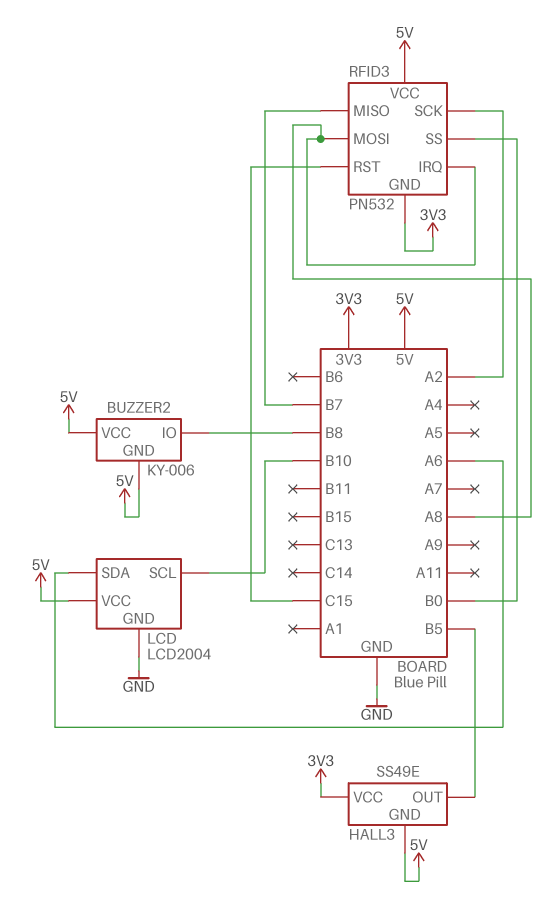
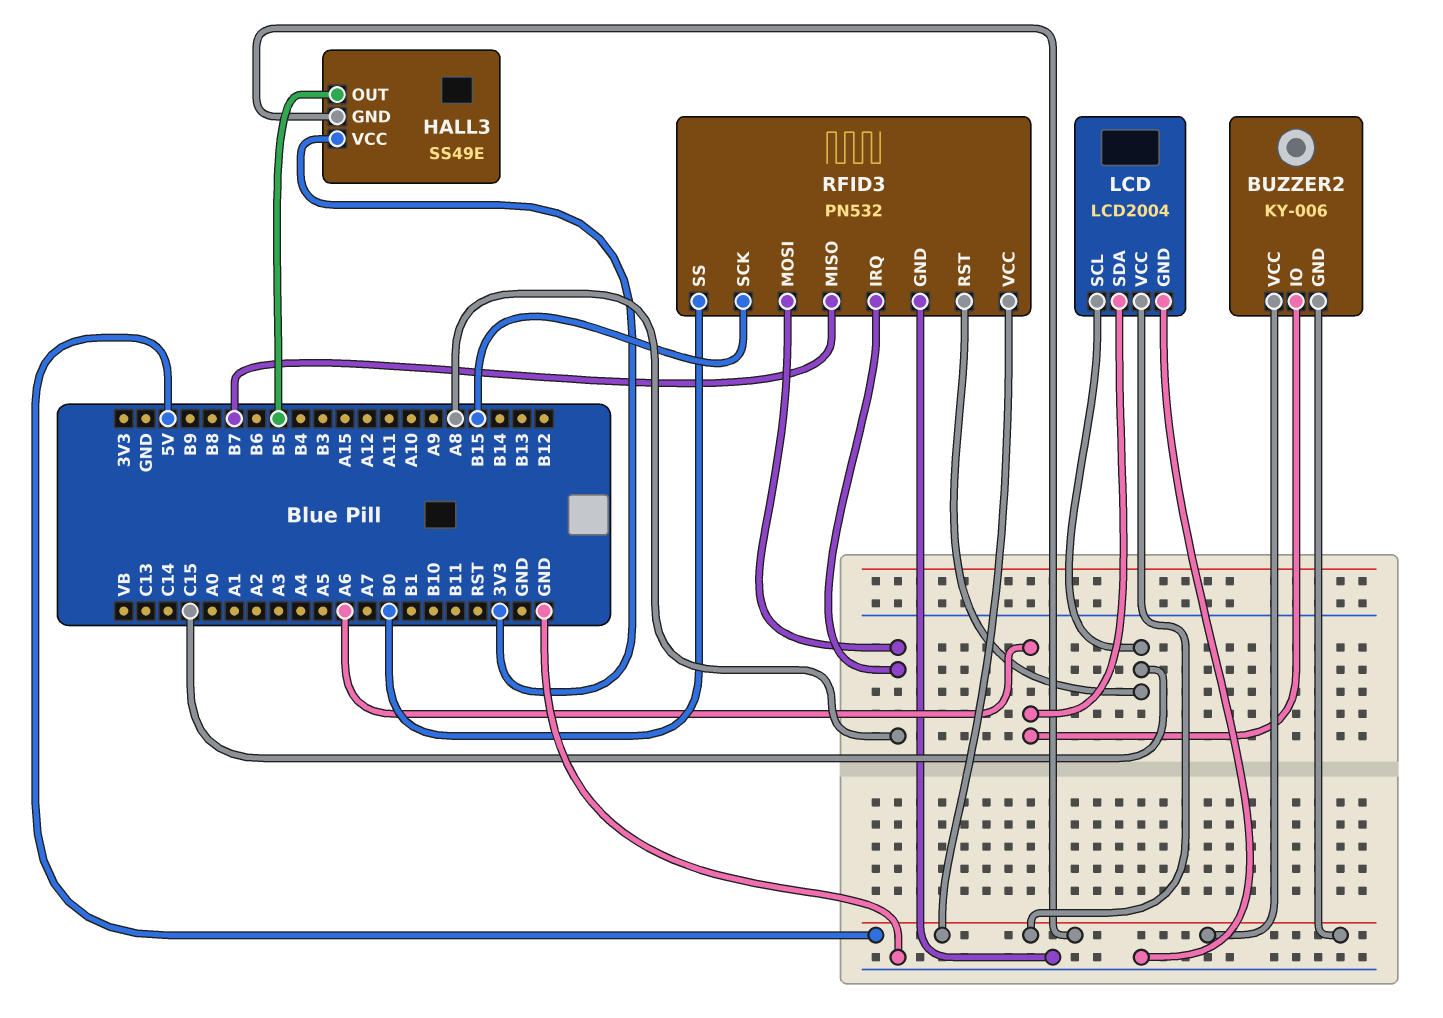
BUZZER2 pin IO: B8 -> A6
LCD pin SCL: B10 -> C15
RFID3 pin GND: 3V3 -> GND
RFID3 pin SCK: A2 -> B15

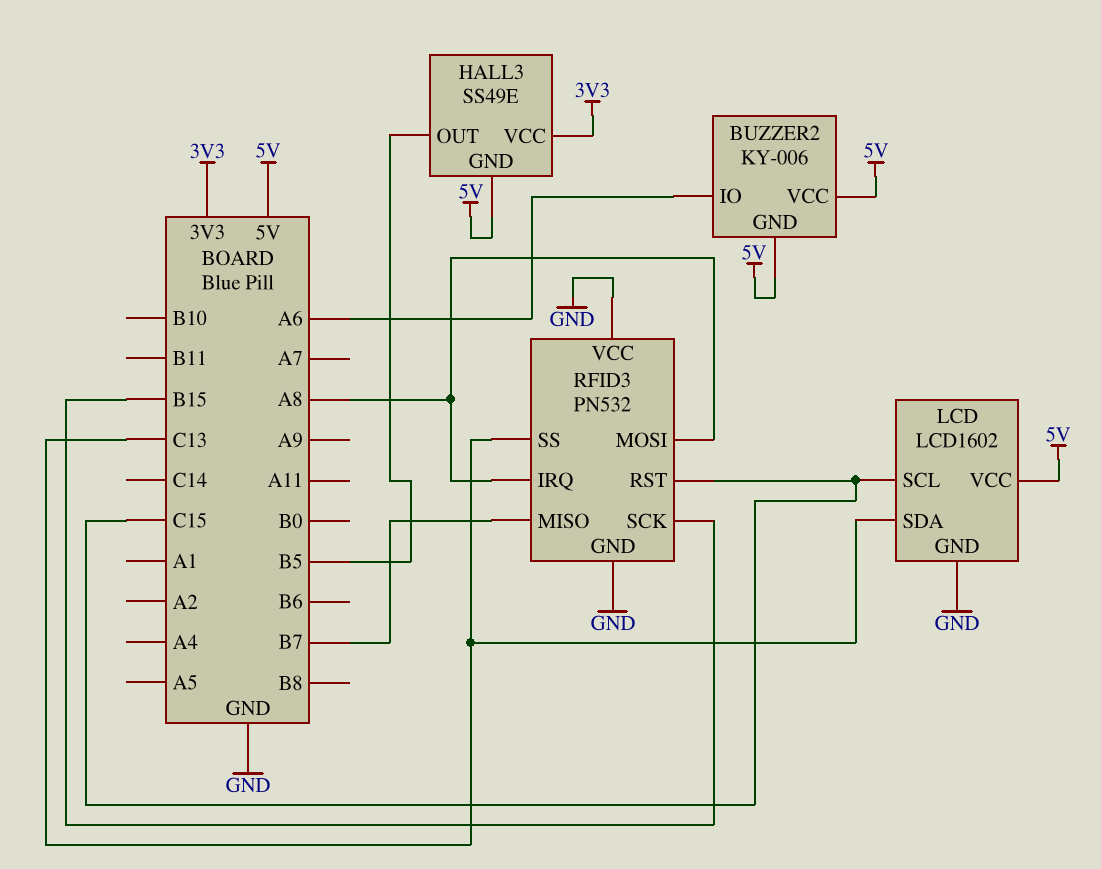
LCD: LCD2004 -> LCD1602
LCD pin SDA: A6 -> C13
RFID3 pin SS: B0 -> C13
RFID3 pin VCC: 5V -> GND

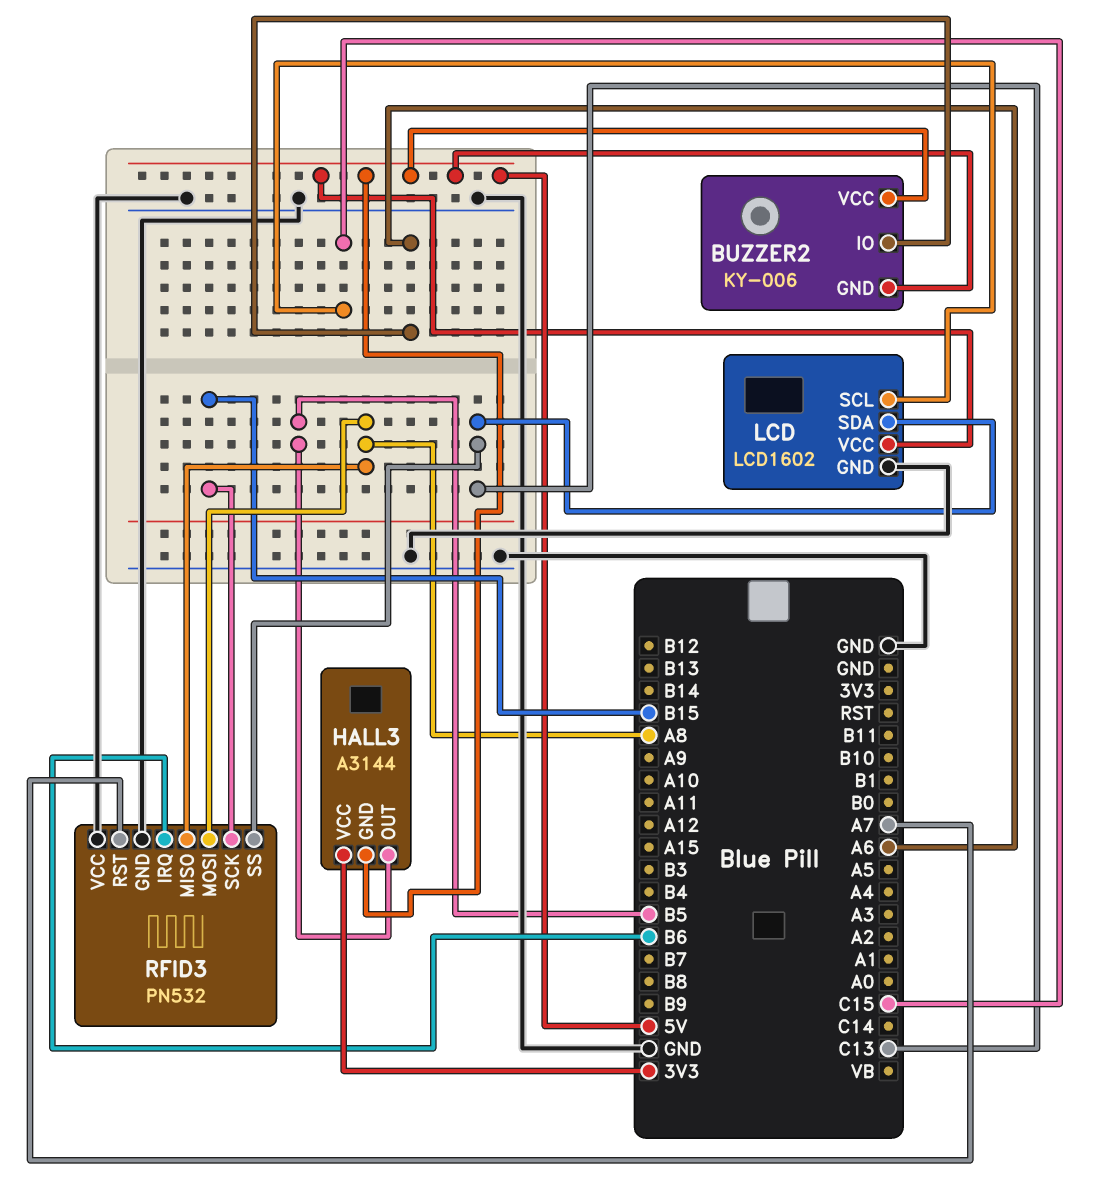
HALL3: SS49E -> A3144
RFID3 pin IRQ: A8 -> B6
RFID3 pin MISO: B7 -> A8
RFID3 pin RST: C15 -> A7

